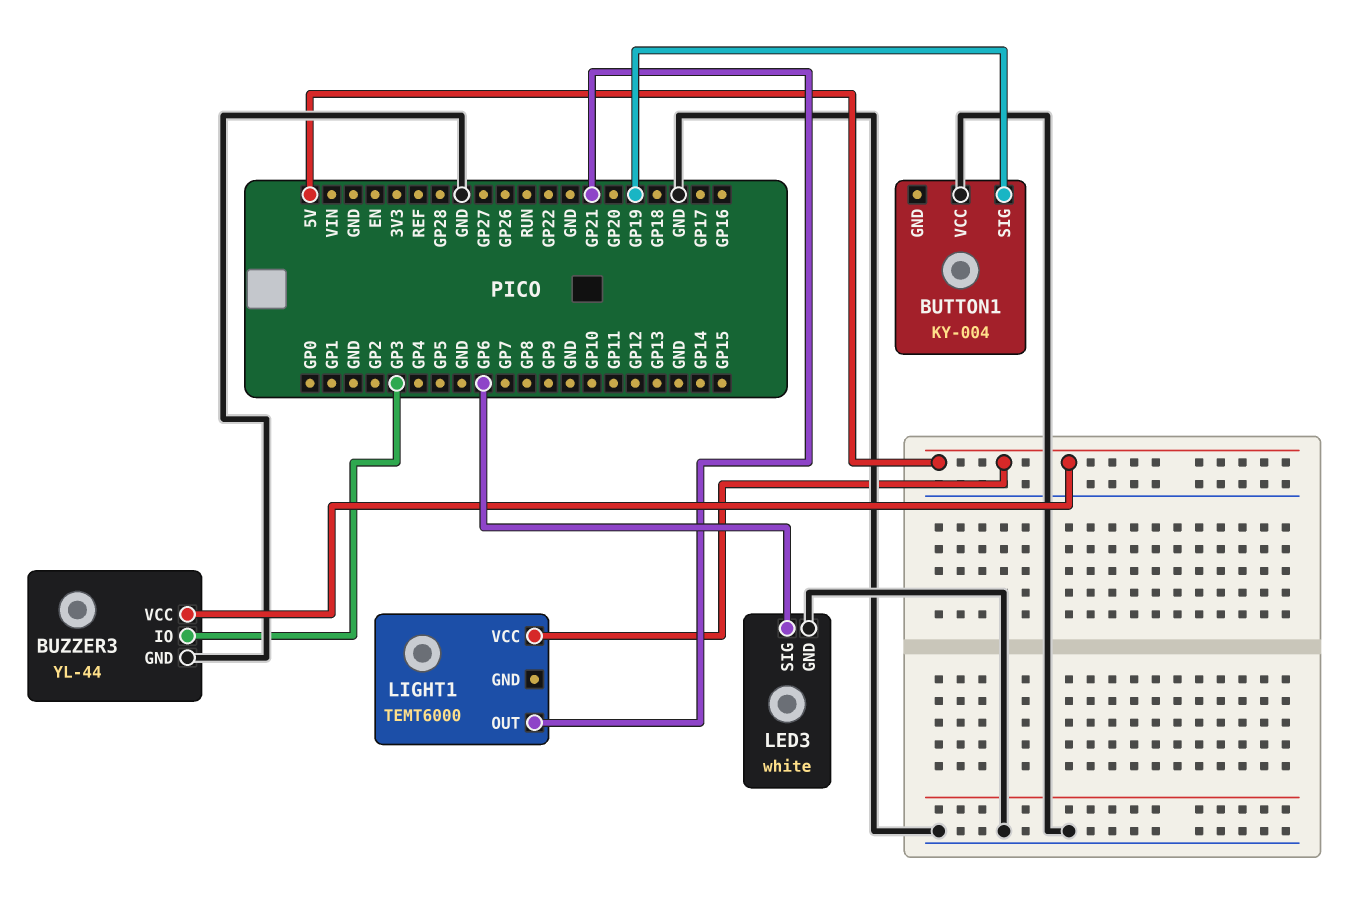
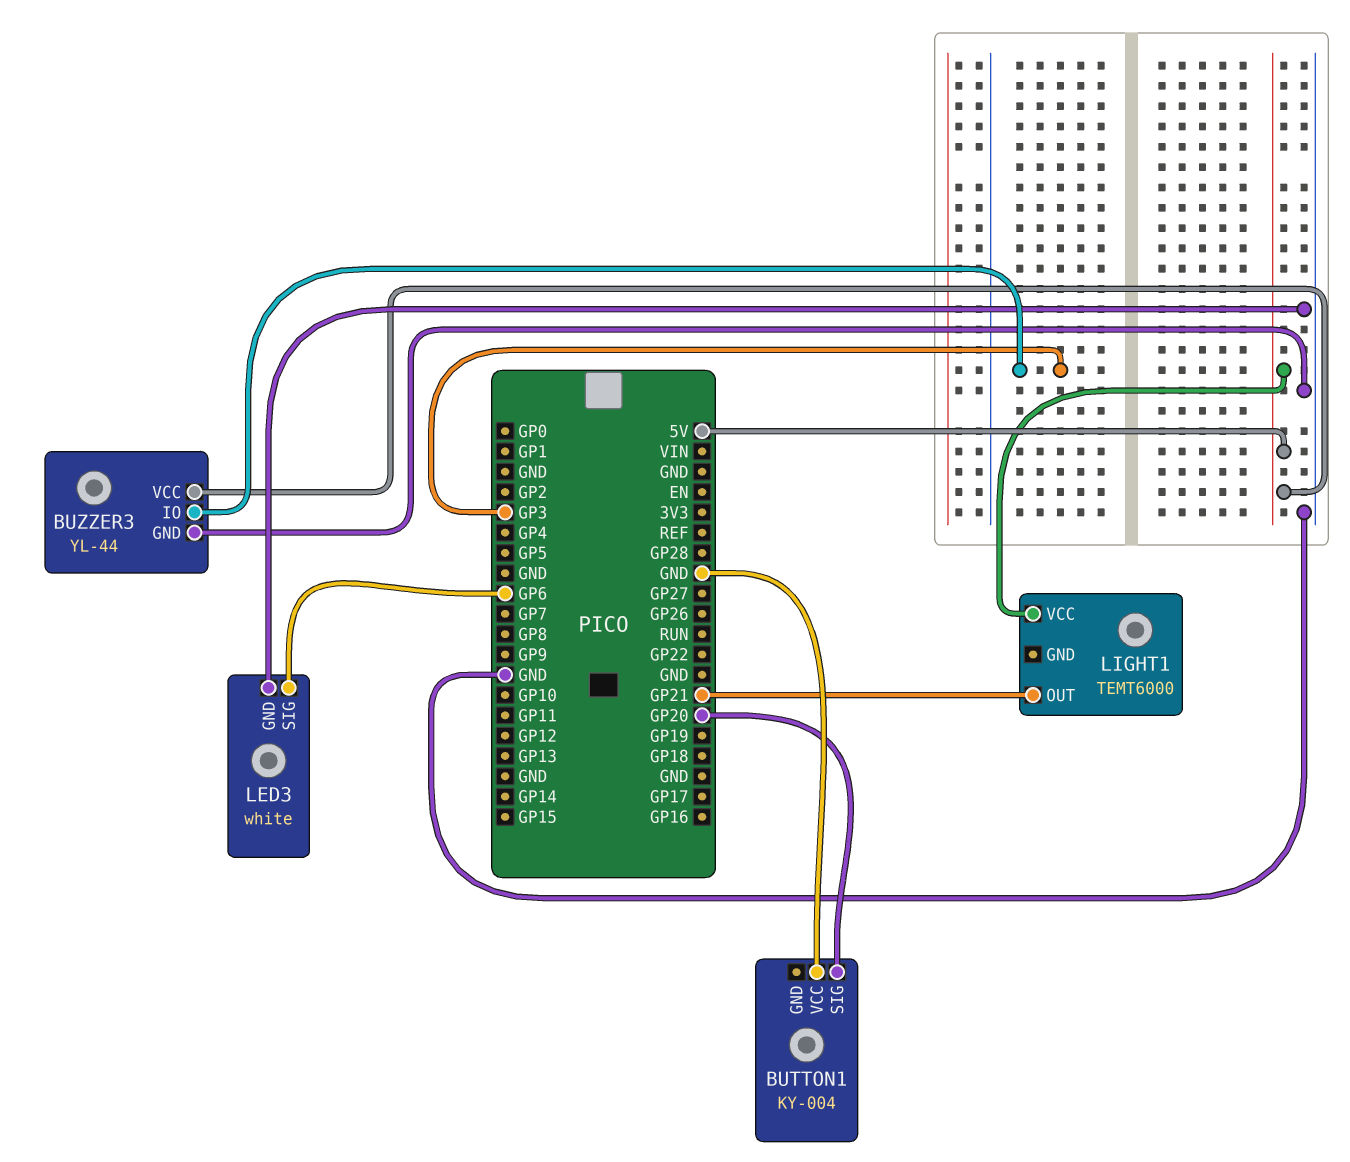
BUTTON1 pin SIG: GP19 -> GP20

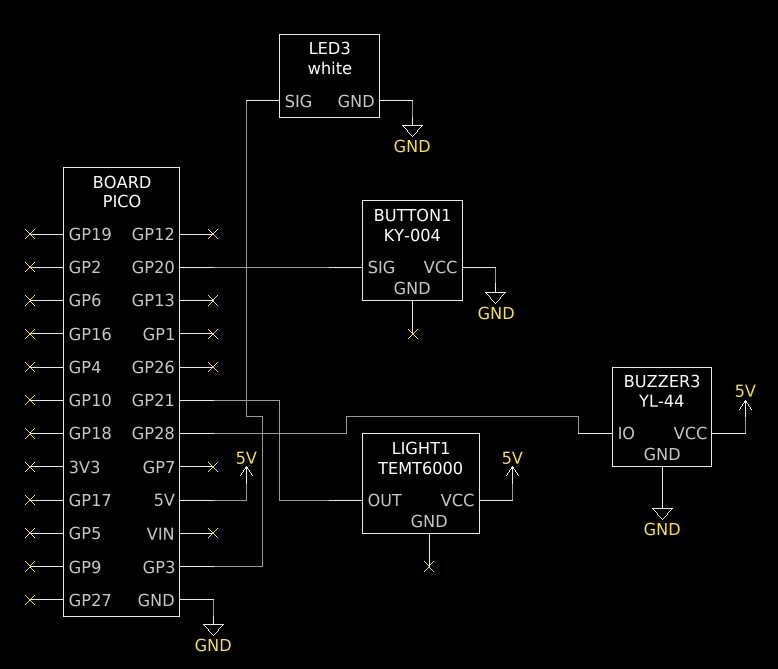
BUZZER3 pin IO: GP3 -> GP28
LED3 pin SIG: GP6 -> GP3

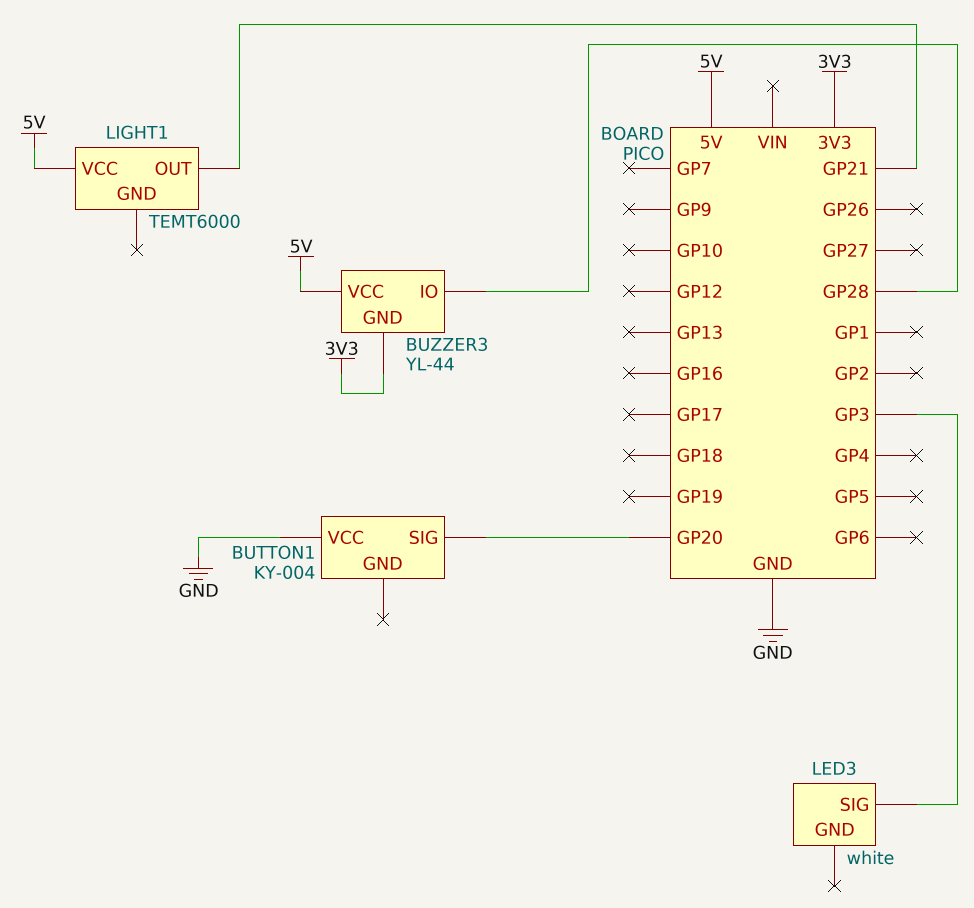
BUZZER3 pin GND: GND -> 3V3
LED3 pin GND: GND -> none

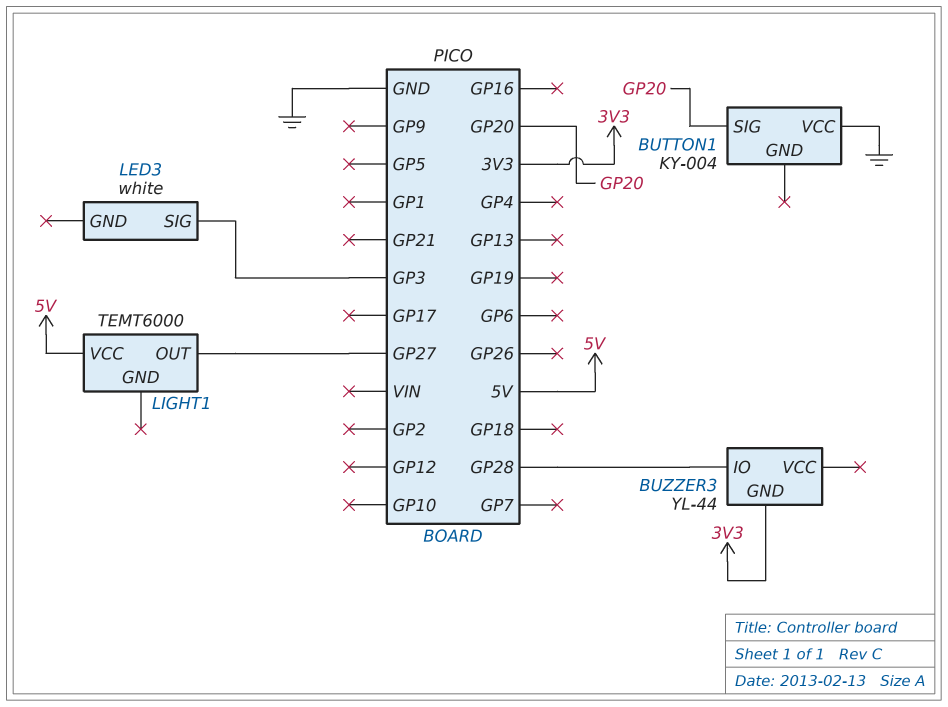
BUZZER3 pin VCC: 5V -> none
LIGHT1 pin OUT: GP21 -> GP27

